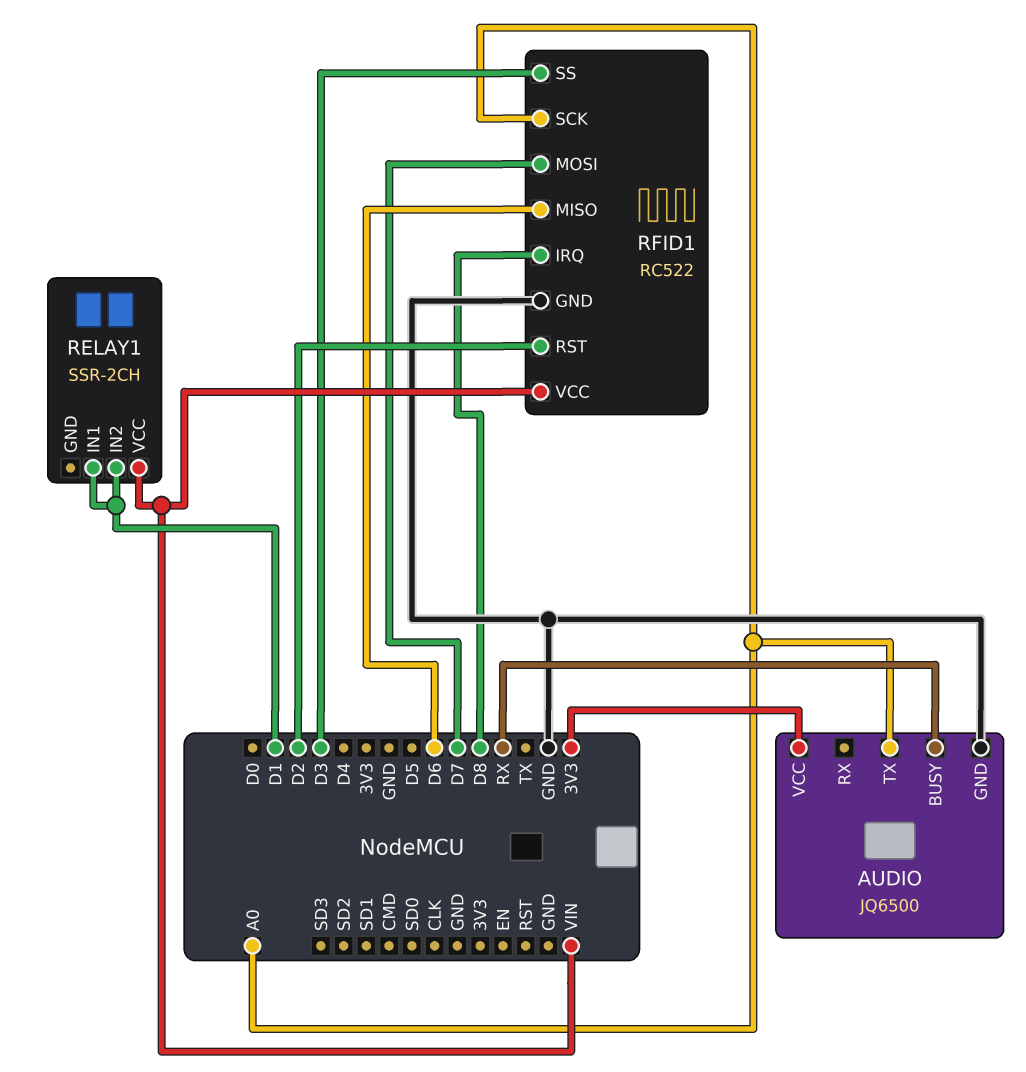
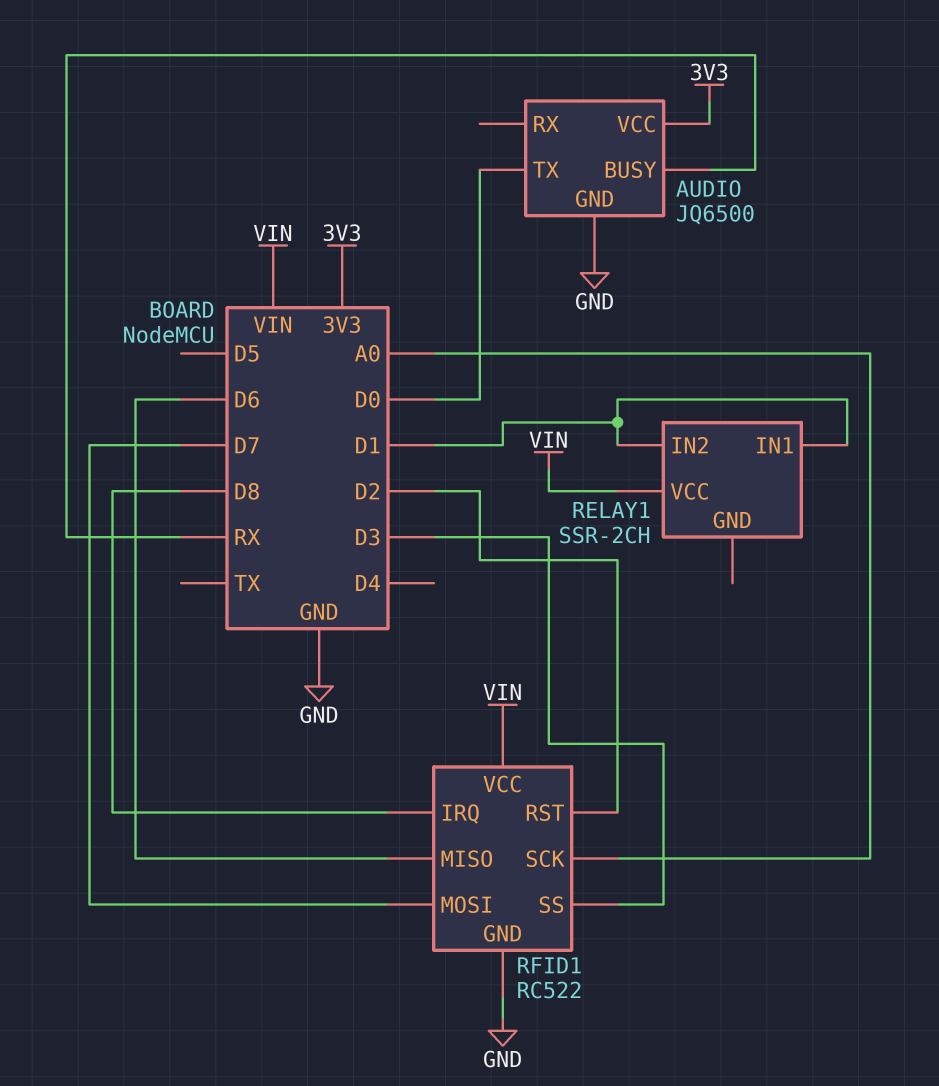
AUDIO pin TX: A0 -> D0

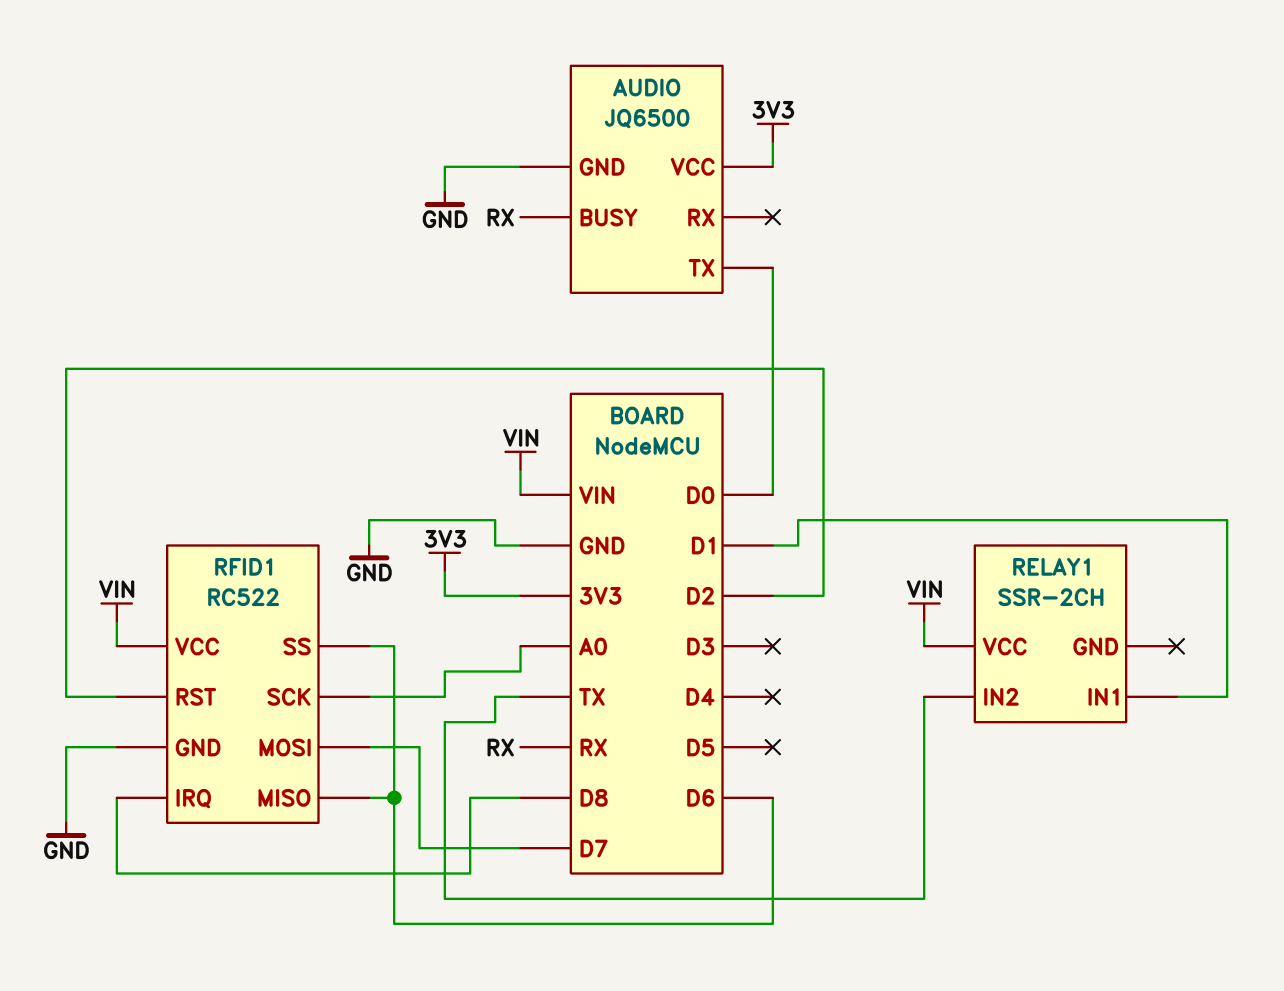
RELAY1 pin IN2: D1 -> TX
RFID1 pin SS: D3 -> D6

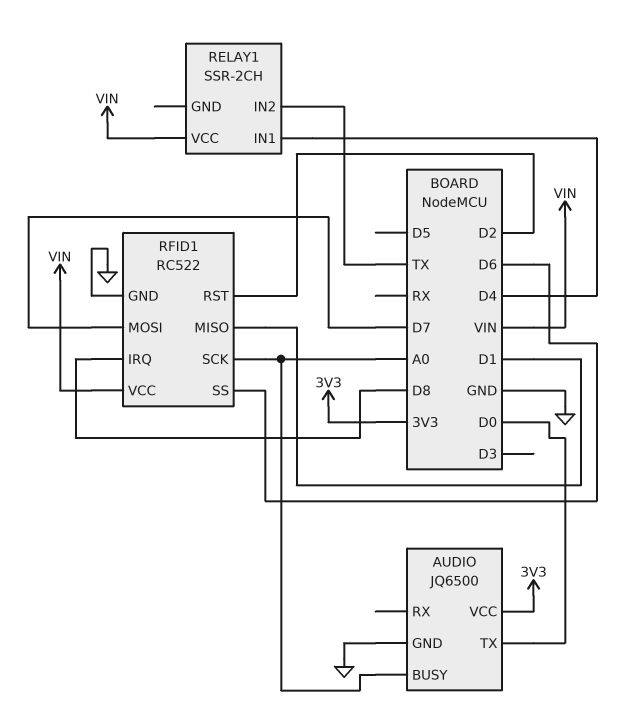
AUDIO pin BUSY: RX -> A0
RELAY1 pin IN1: D1 -> D4
RFID1 pin MISO: D6 -> D1

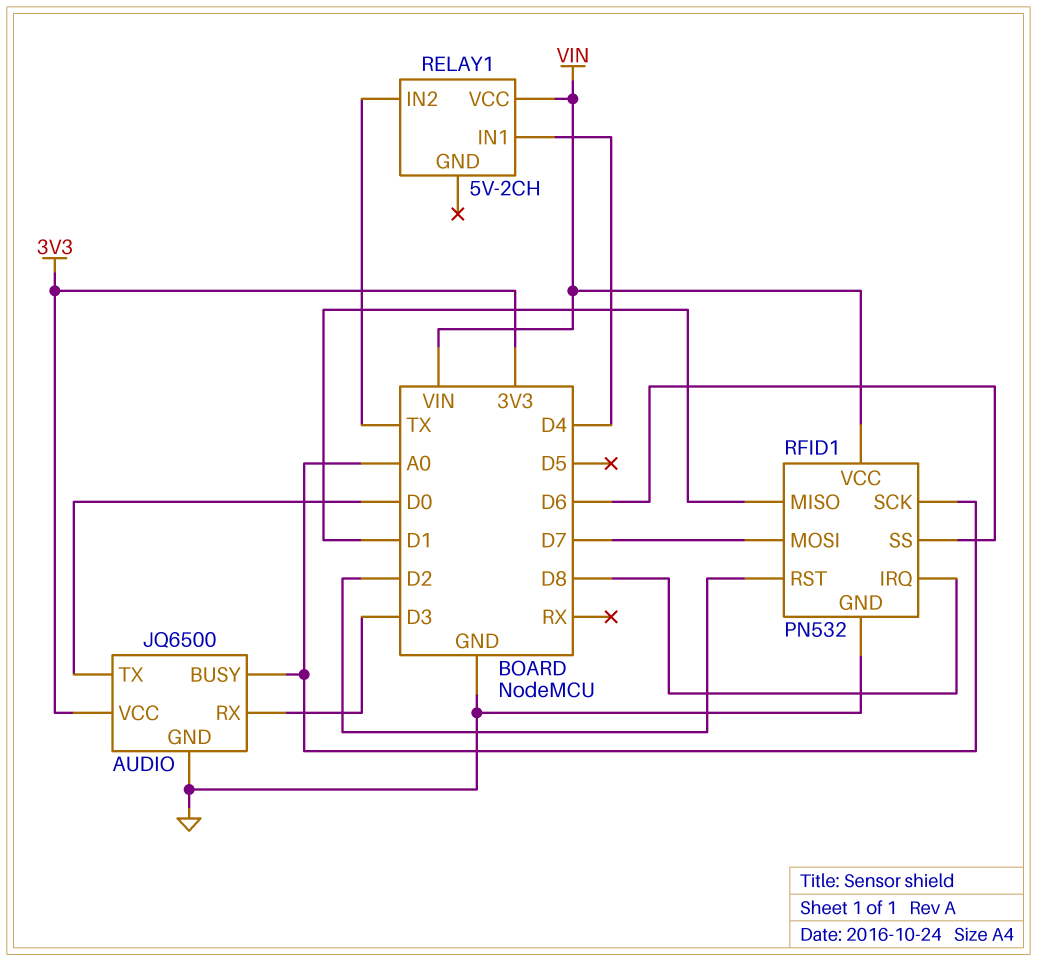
AUDIO pin RX: none -> D3
RELAY1: SSR-2CH -> 5V-2CH
RFID1: RC522 -> PN532

